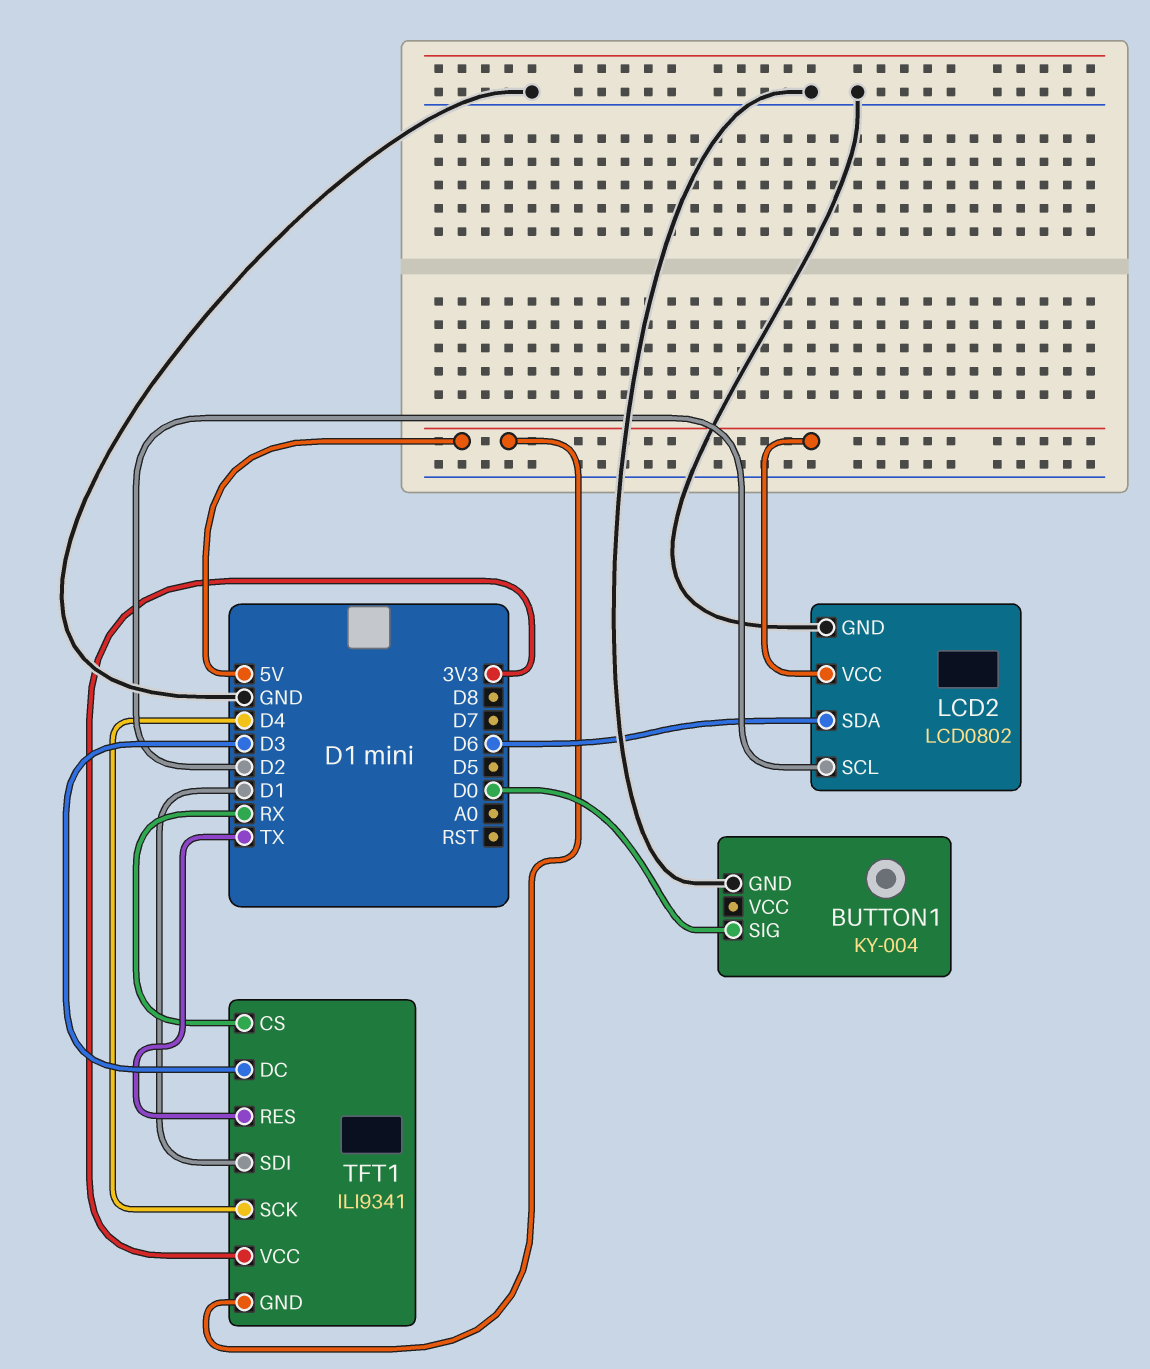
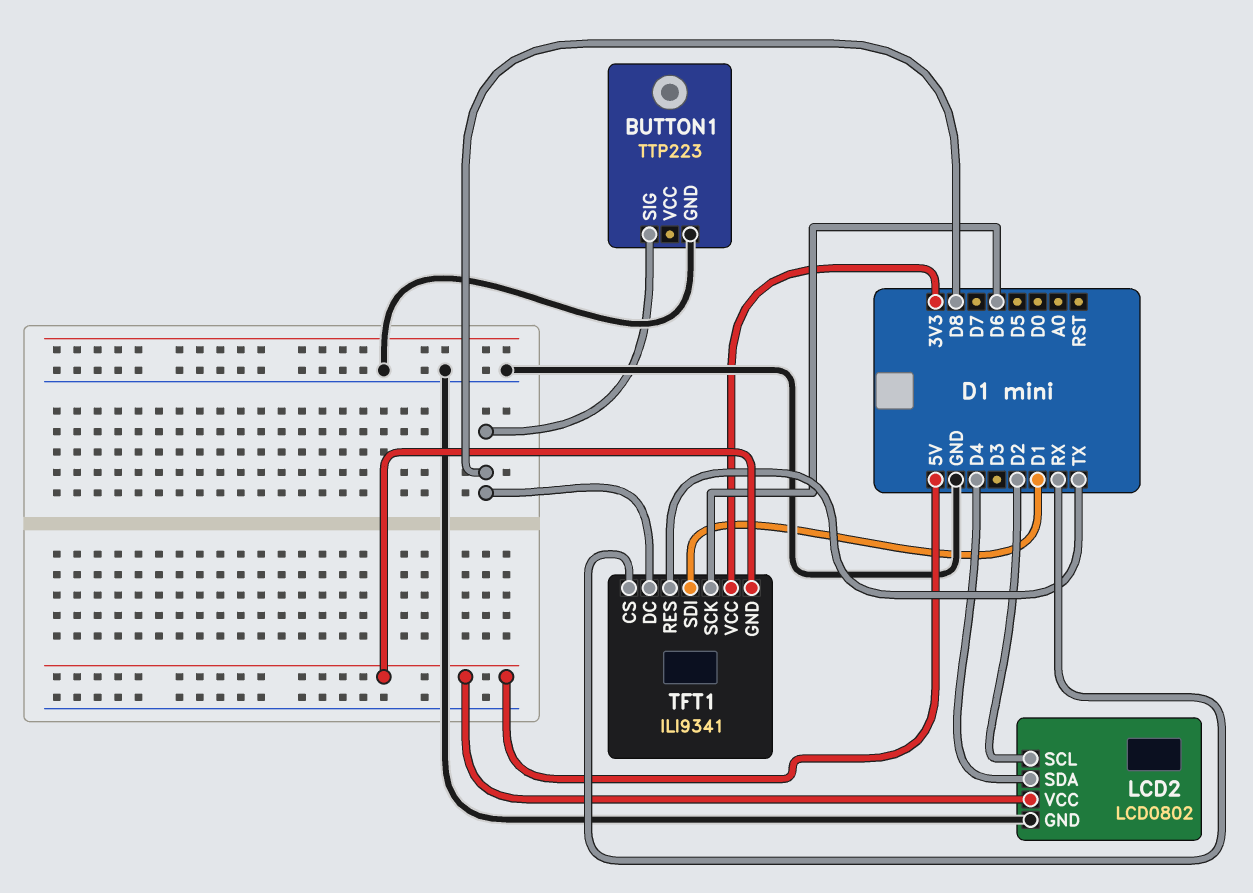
BUTTON1: KY-004 -> TTP223
BUTTON1 pin SIG: D0 -> D8
LCD2 pin SDA: D6 -> D4
TFT1 pin DC: D3 -> D8
TFT1 pin SCK: D4 -> D6

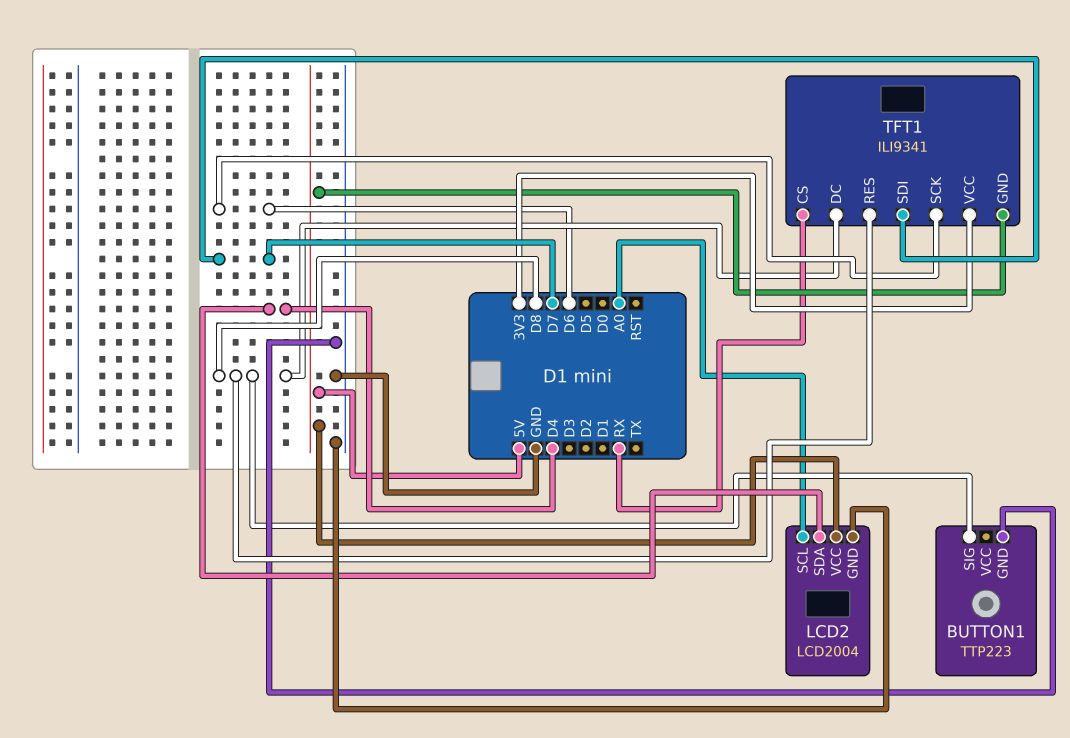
LCD2: LCD0802 -> LCD2004
LCD2 pin SCL: D2 -> A0
TFT1 pin RES: TX -> D8
TFT1 pin SDI: D1 -> D7

